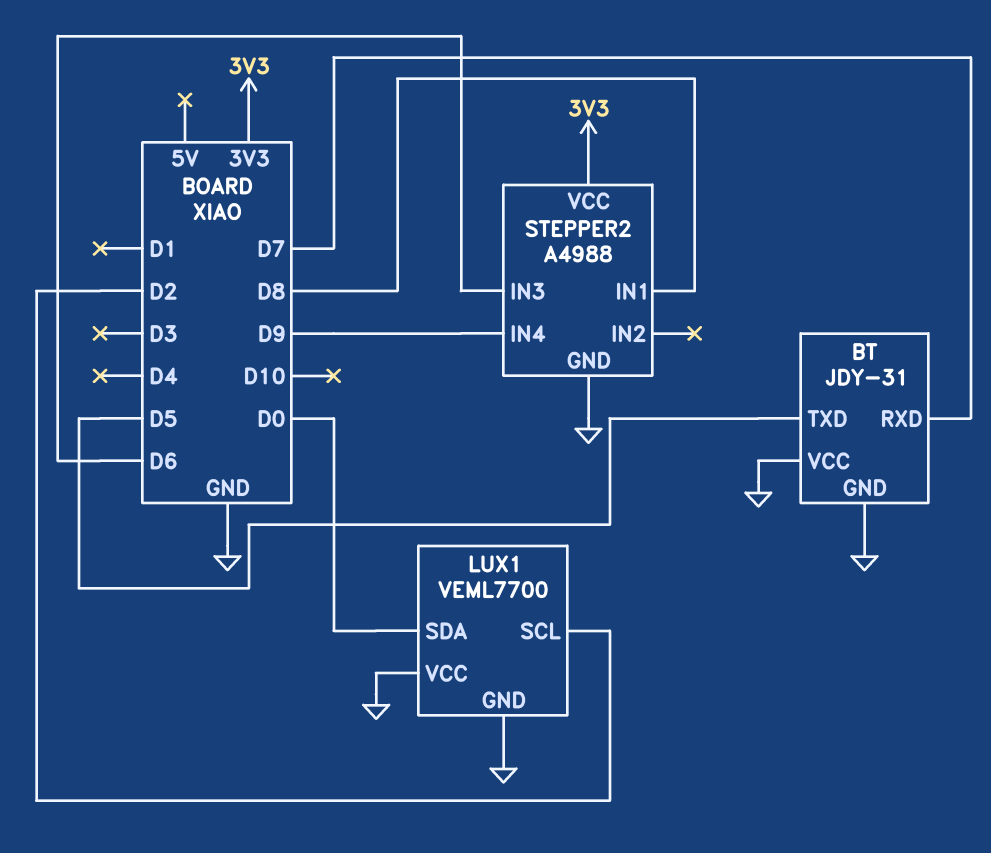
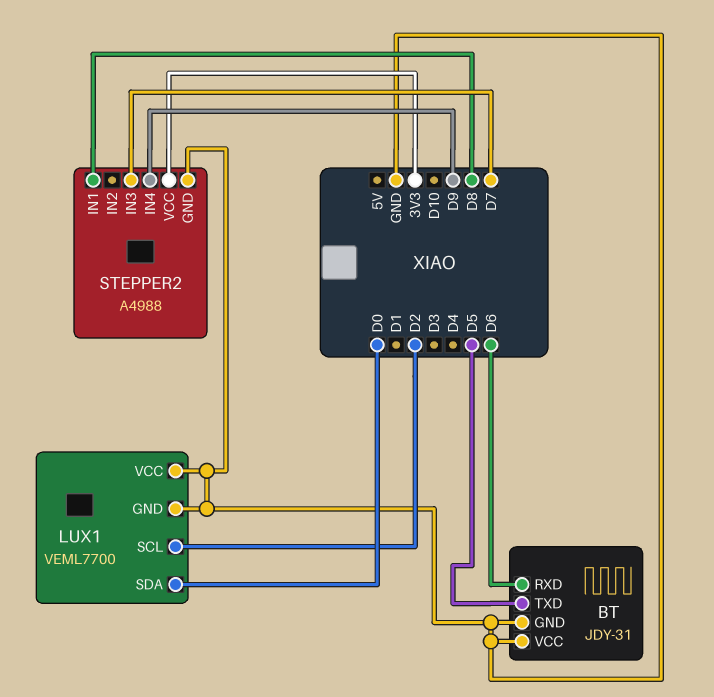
BT pin RXD: D7 -> D6
STEPPER2 pin IN3: D6 -> D7

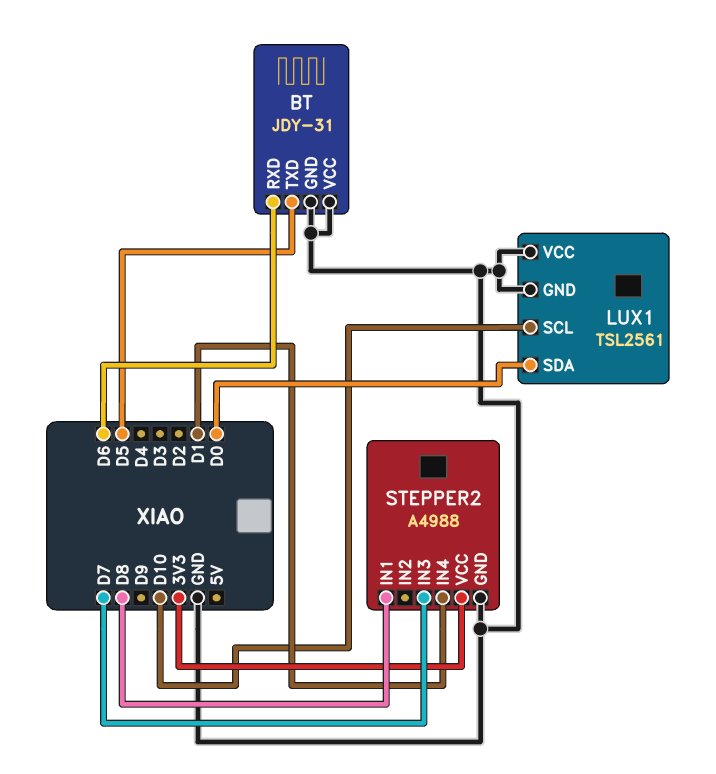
LUX1: VEML7700 -> TSL2561
LUX1 pin SCL: D2 -> D10
STEPPER2 pin IN4: D9 -> D1

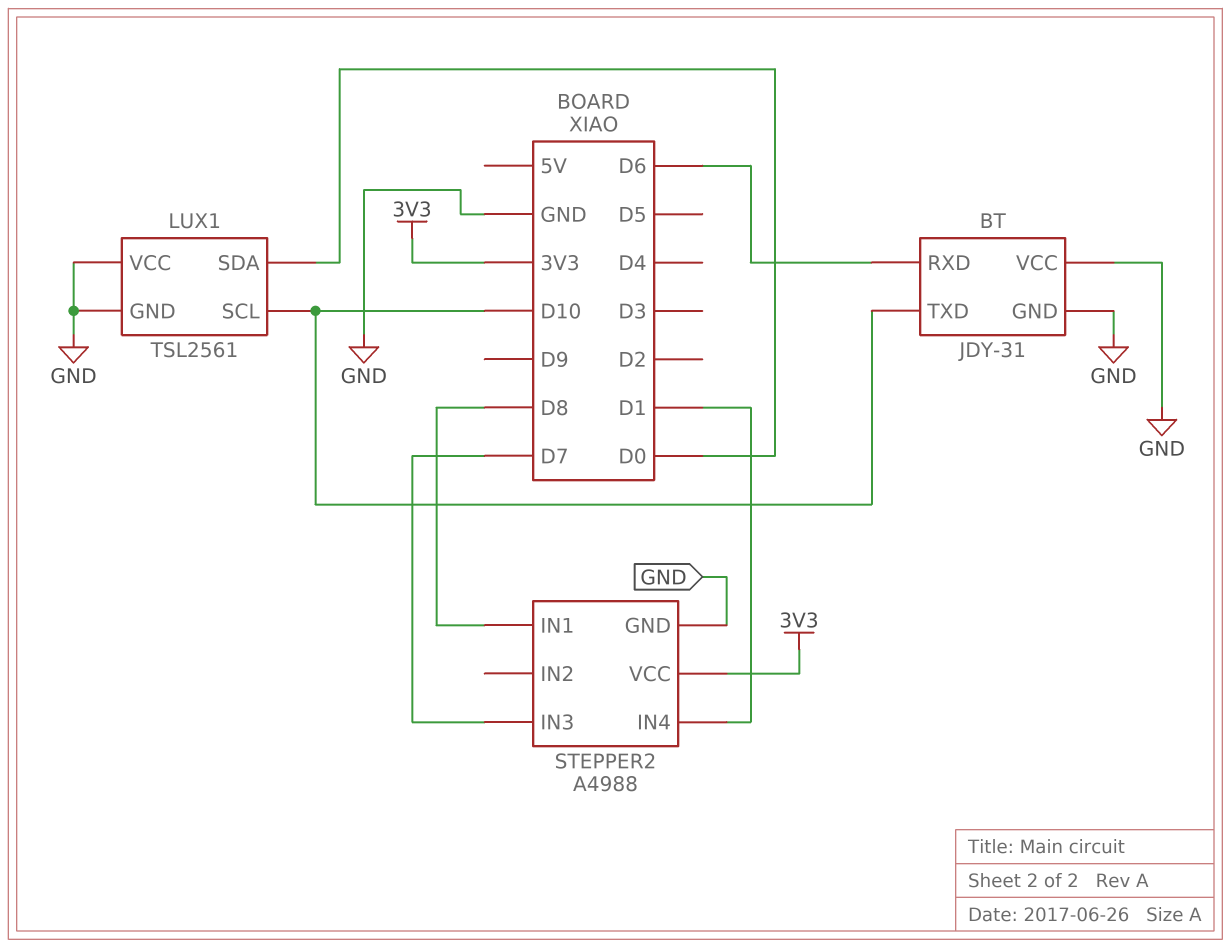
BT pin TXD: D5 -> D10

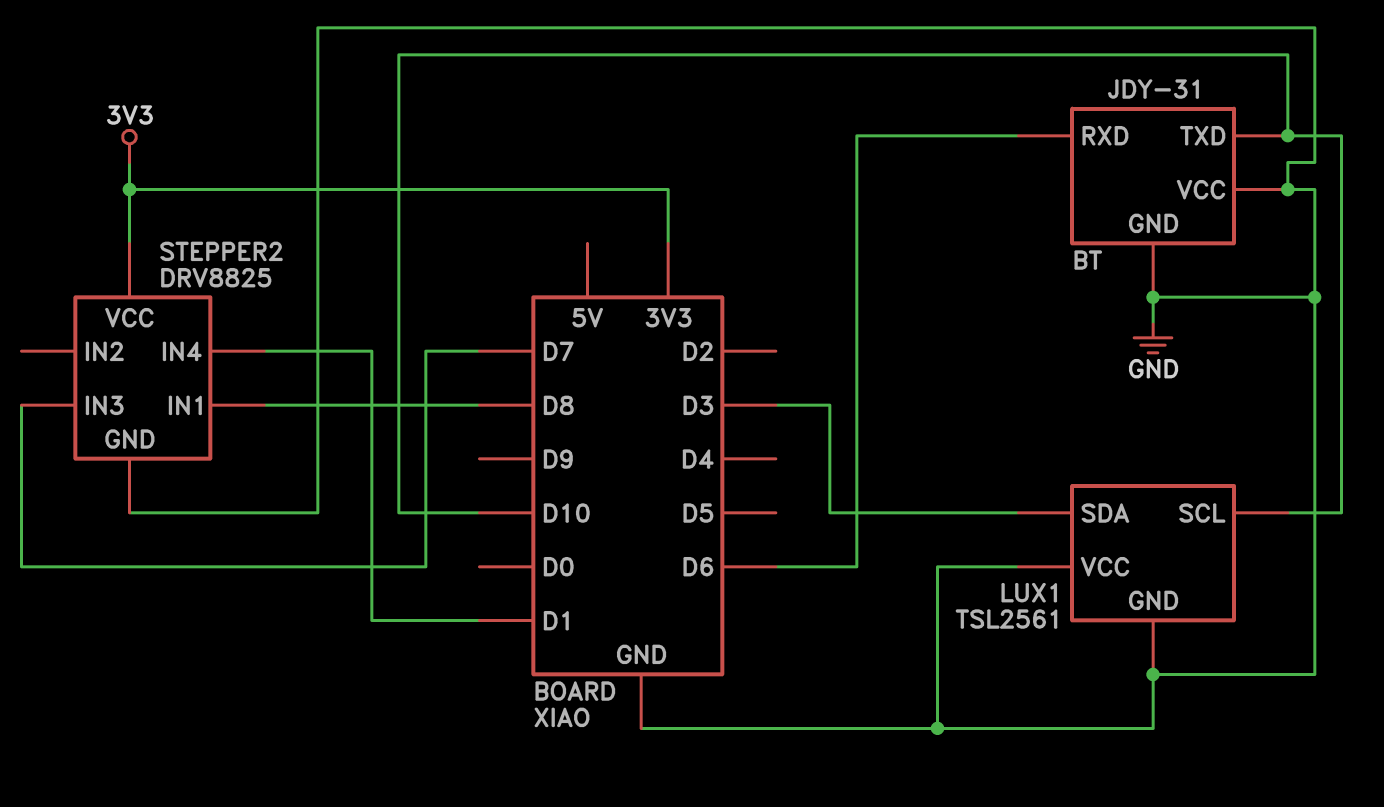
LUX1 pin SDA: D0 -> D3
STEPPER2: A4988 -> DRV8825

